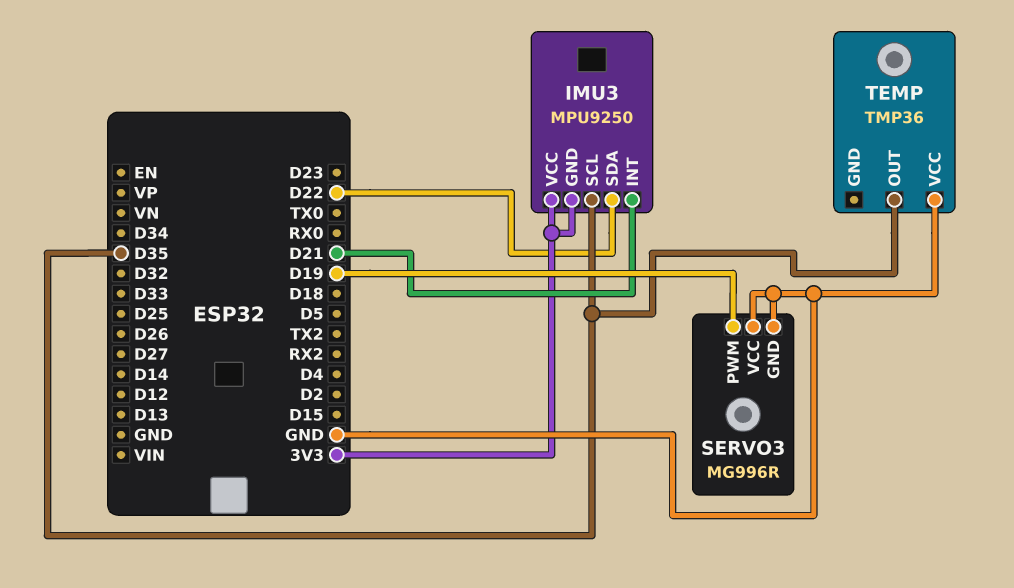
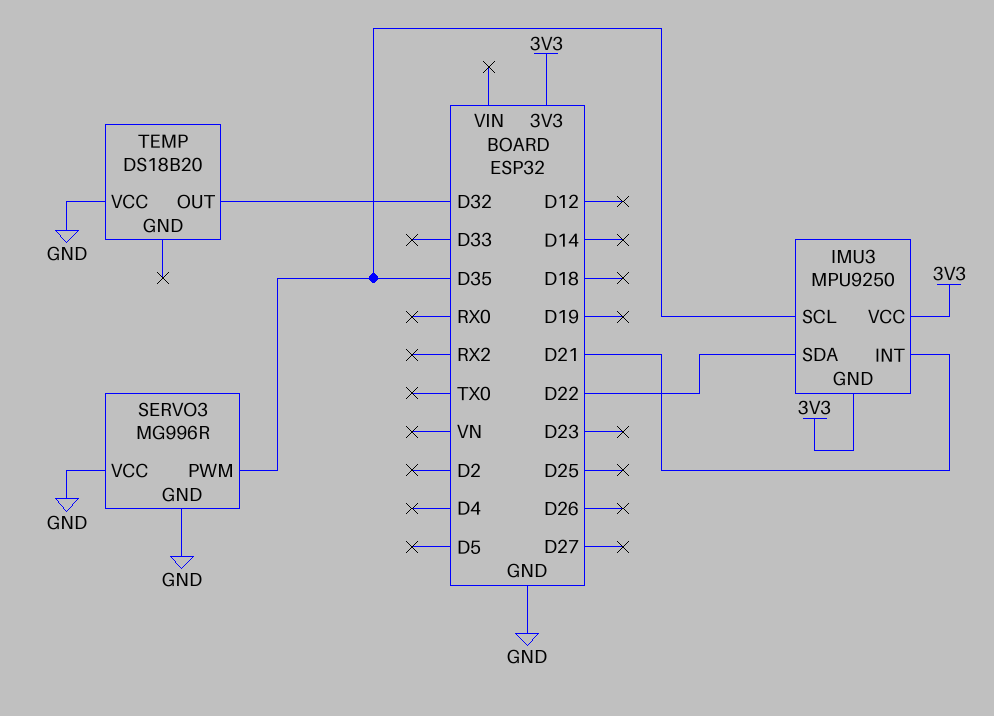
SERVO3 pin PWM: D19 -> D35
TEMP: TMP36 -> DS18B20
TEMP pin OUT: D35 -> D32

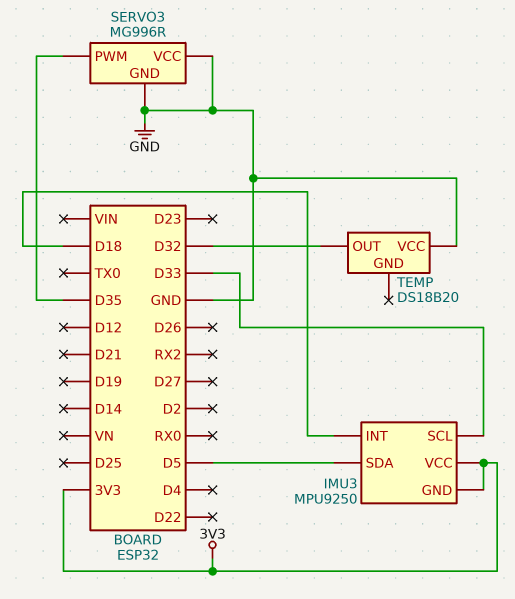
IMU3 pin INT: D21 -> D18
IMU3 pin SCL: D35 -> D33
IMU3 pin SDA: D22 -> D5

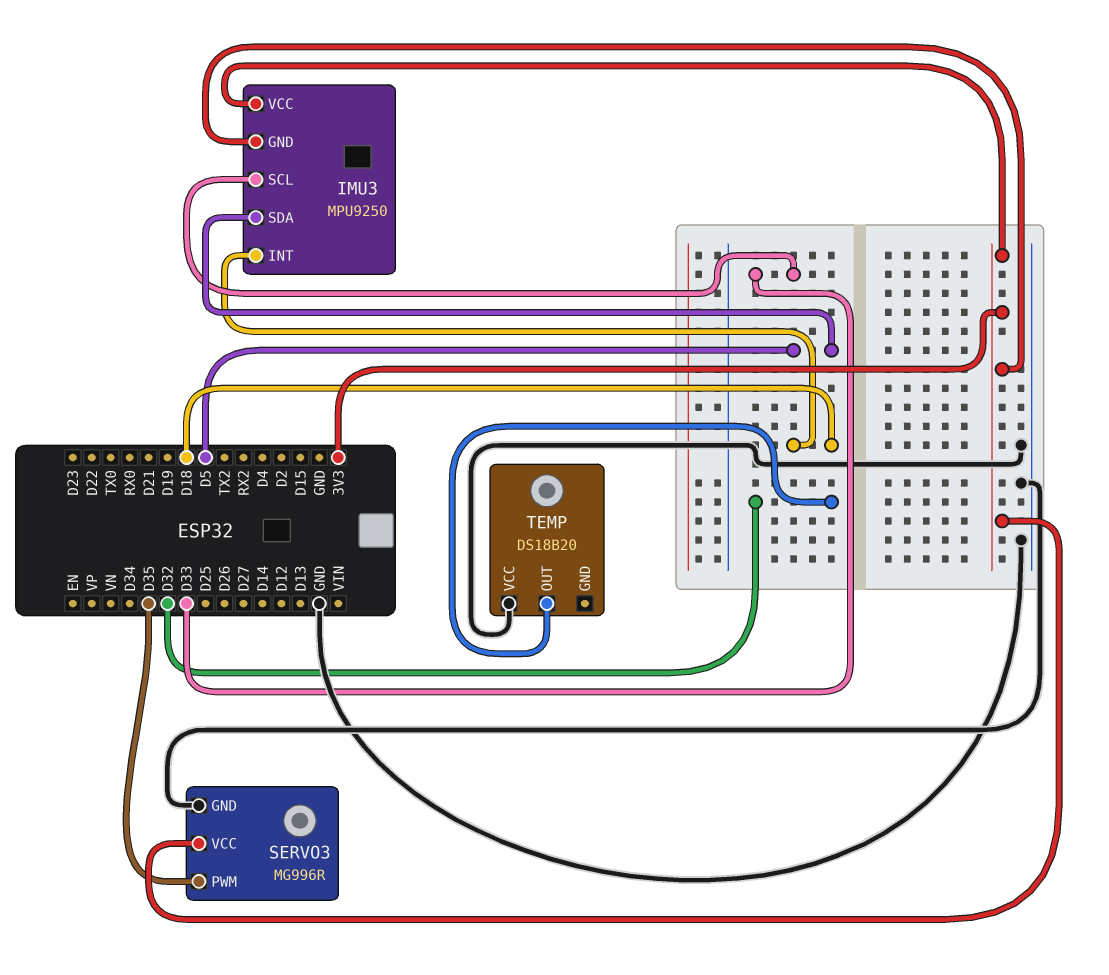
SERVO3 pin VCC: GND -> 3V3

